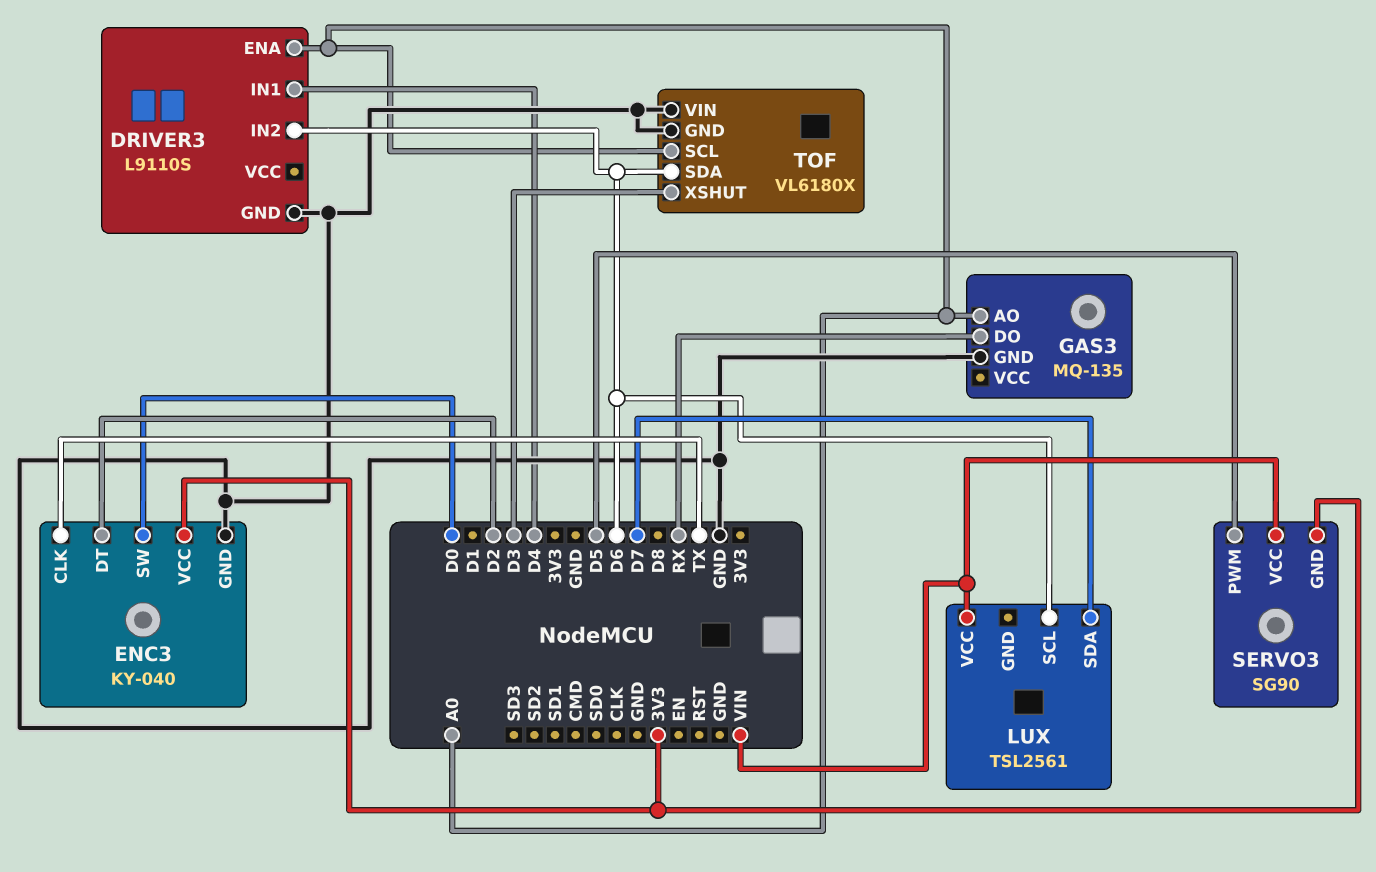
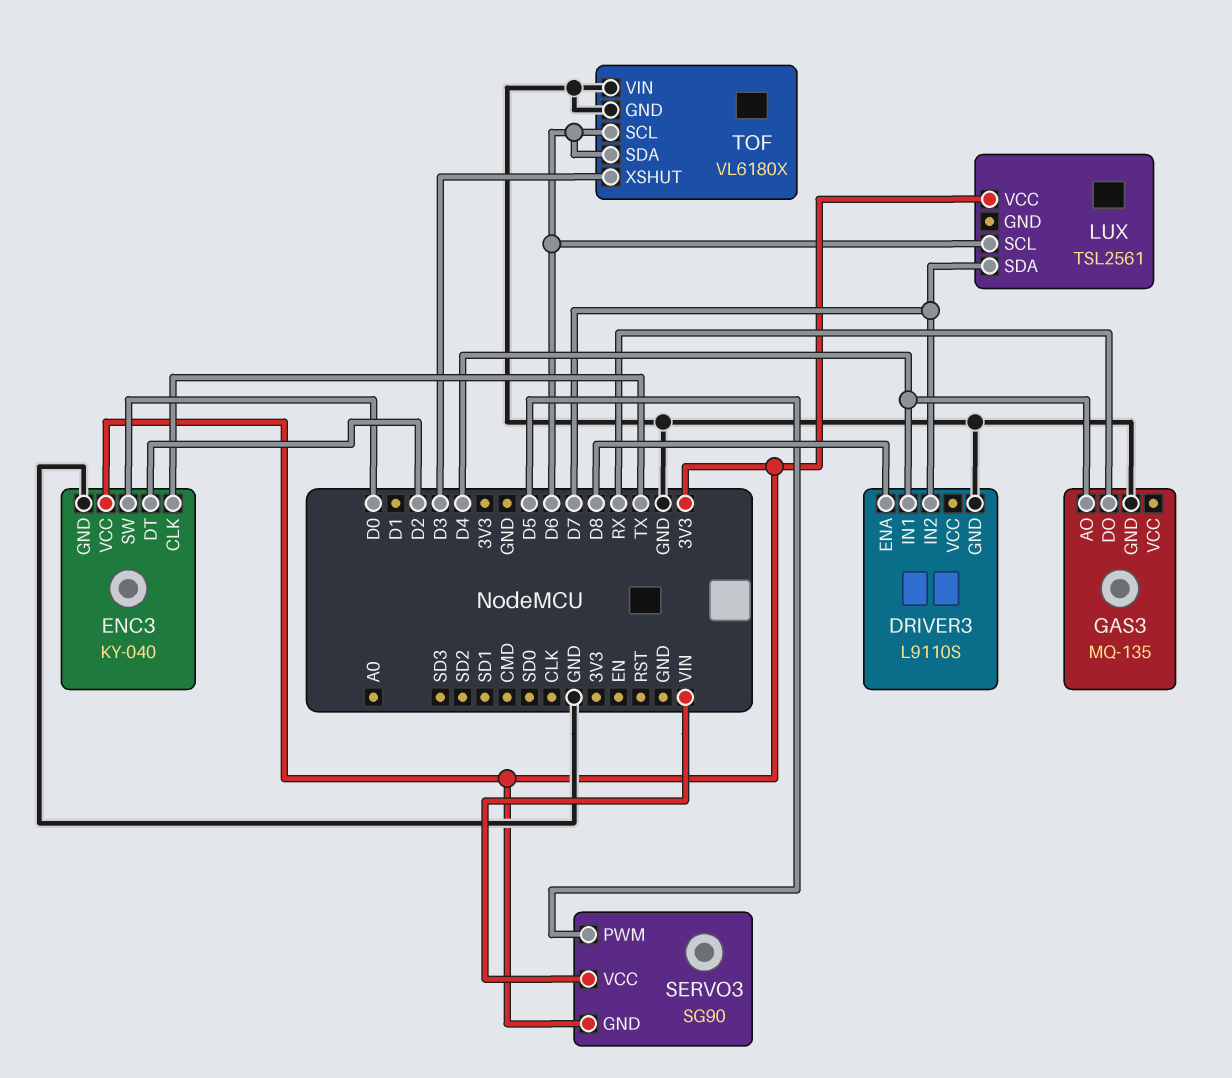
DRIVER3 pin ENA: A0 -> D8
DRIVER3 pin IN2: D6 -> D7
GAS3 pin AO: A0 -> D4
LUX pin VCC: VIN -> 3V3
TOF pin SCL: A0 -> D6

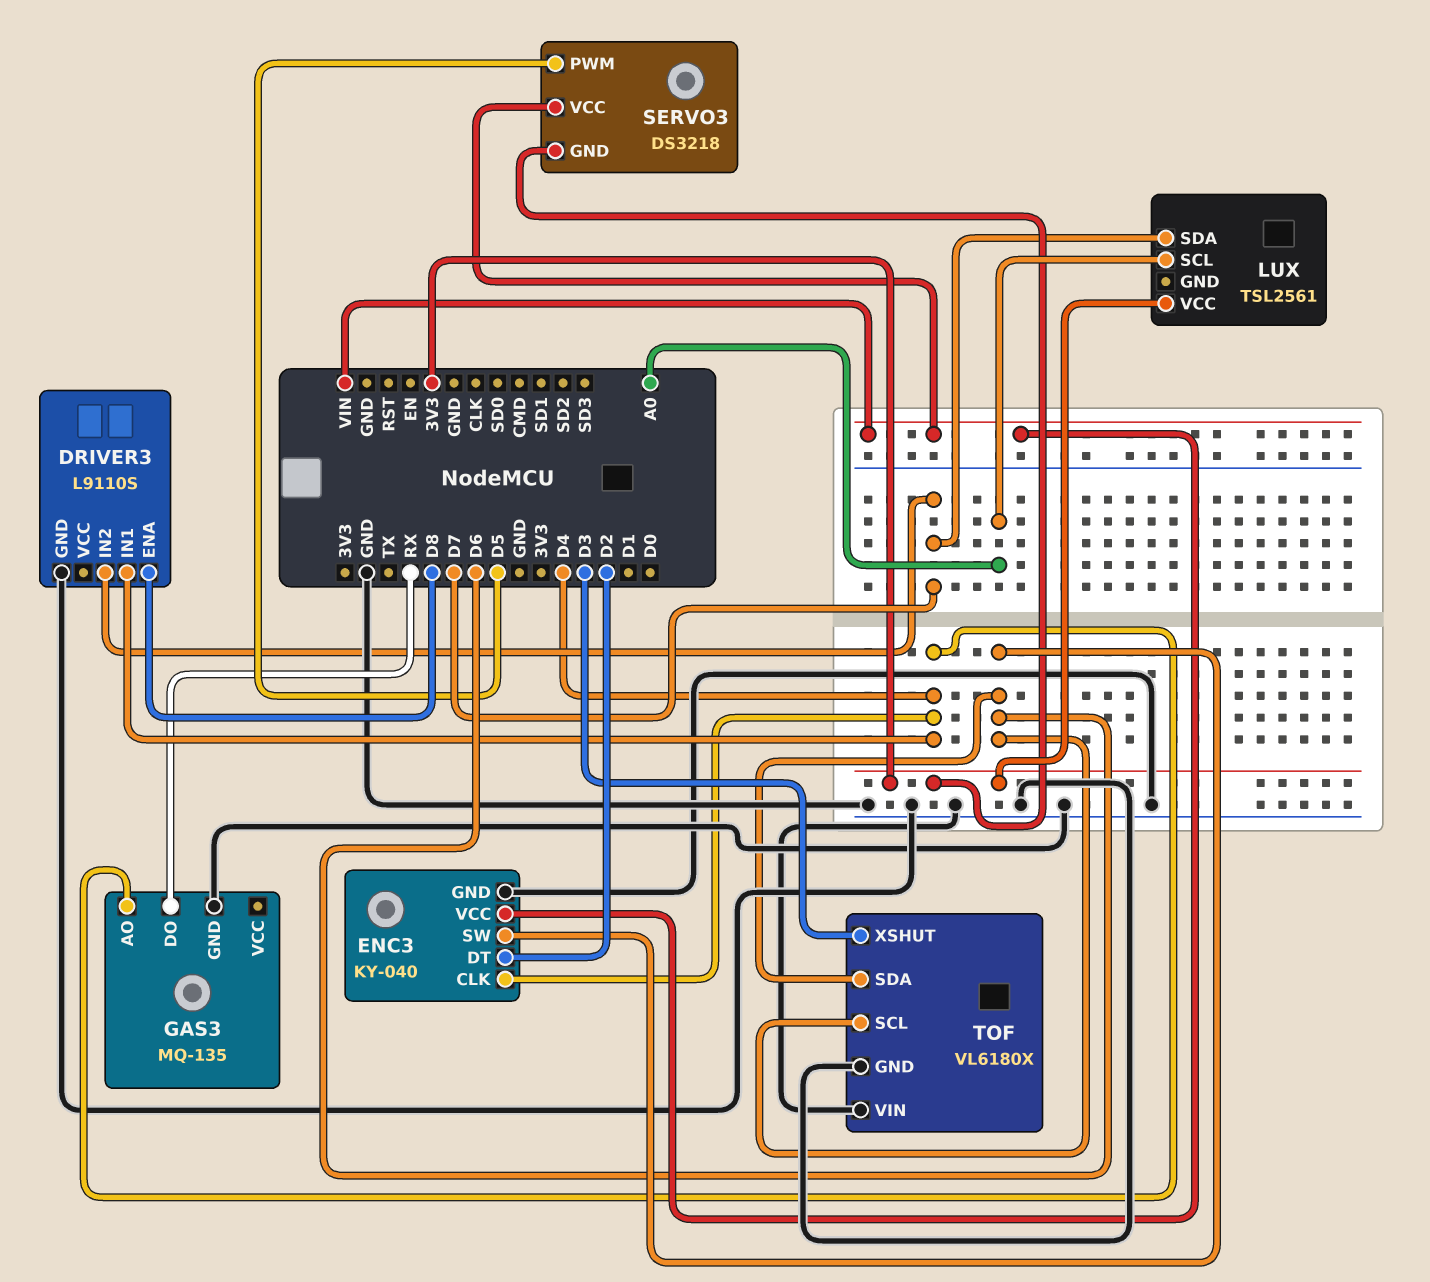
ENC3 pin CLK: TX -> D4
ENC3 pin SW: D0 -> D6
ENC3 pin VCC: 3V3 -> VIN
LUX pin SCL: D6 -> A0
SERVO3: SG90 -> DS3218

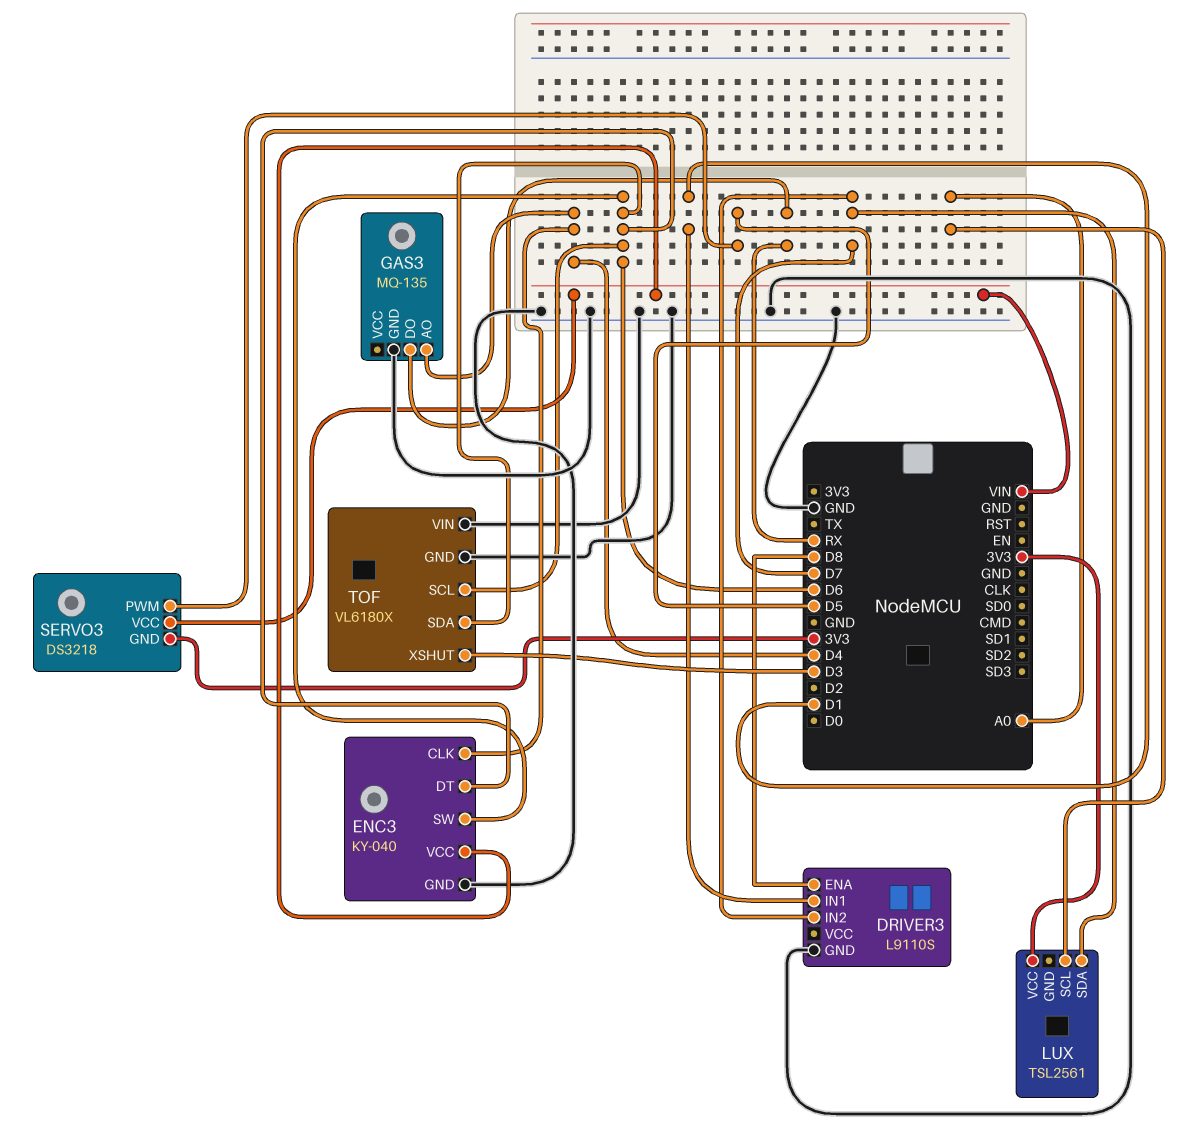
DRIVER3 pin IN1: D4 -> D1
ENC3 pin DT: D2 -> D6

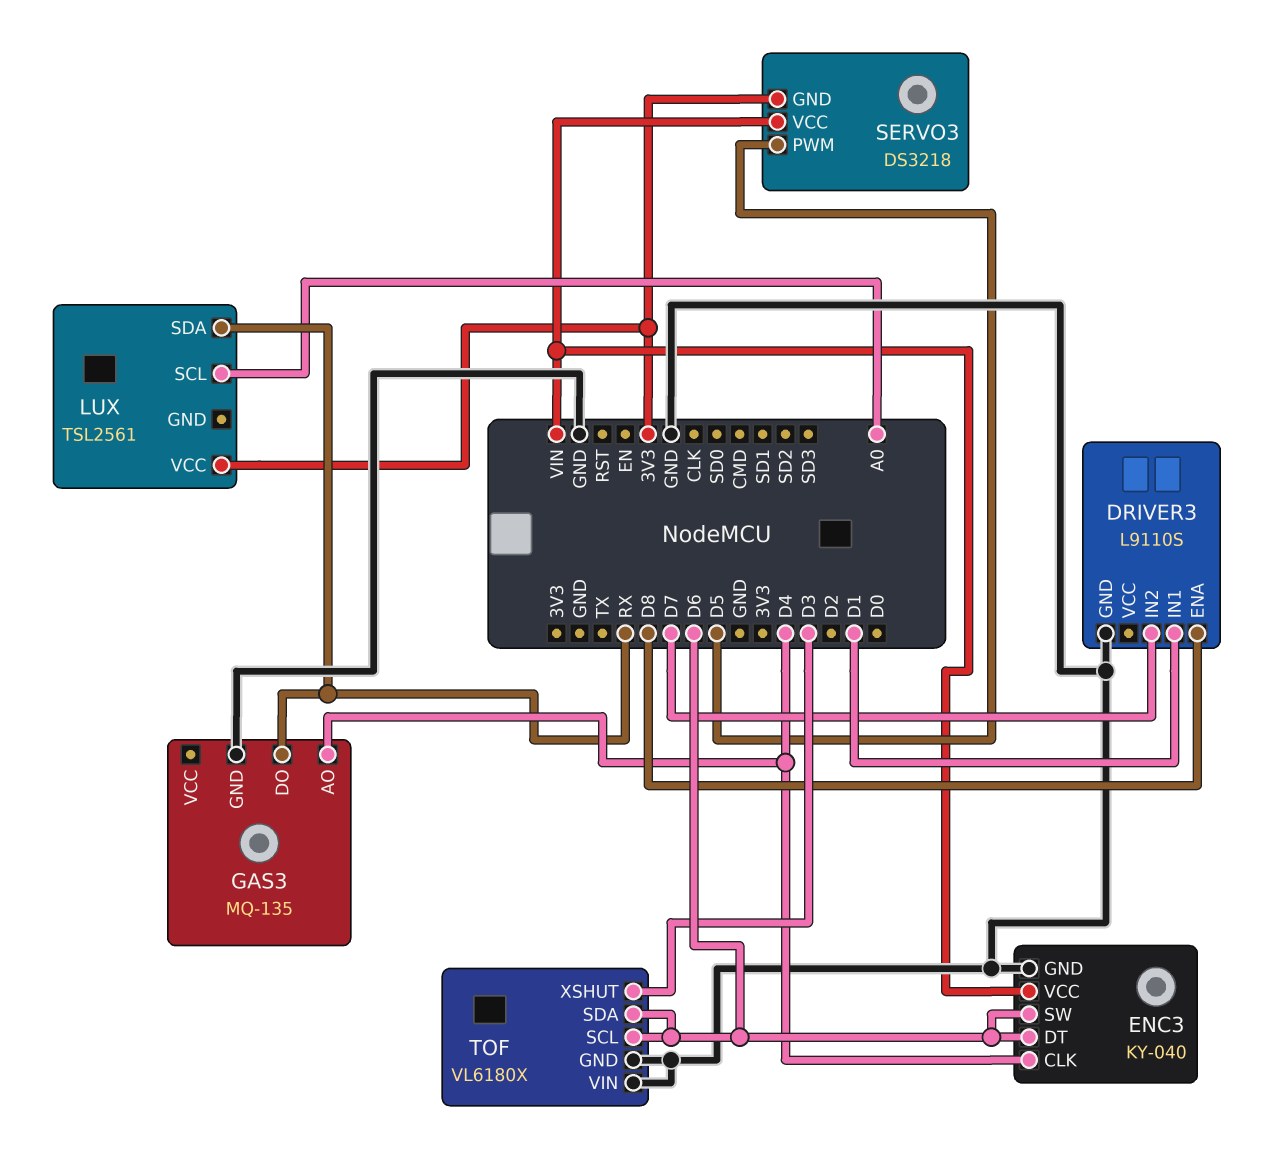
LUX pin SDA: D7 -> RX

